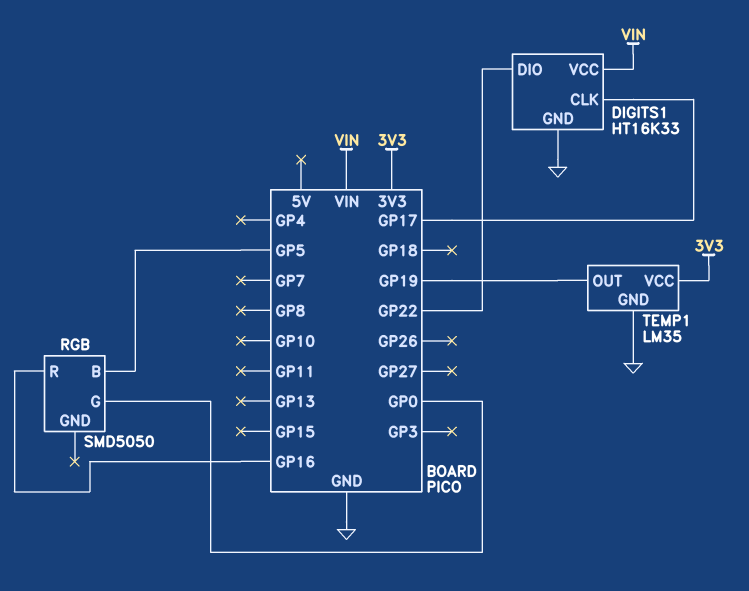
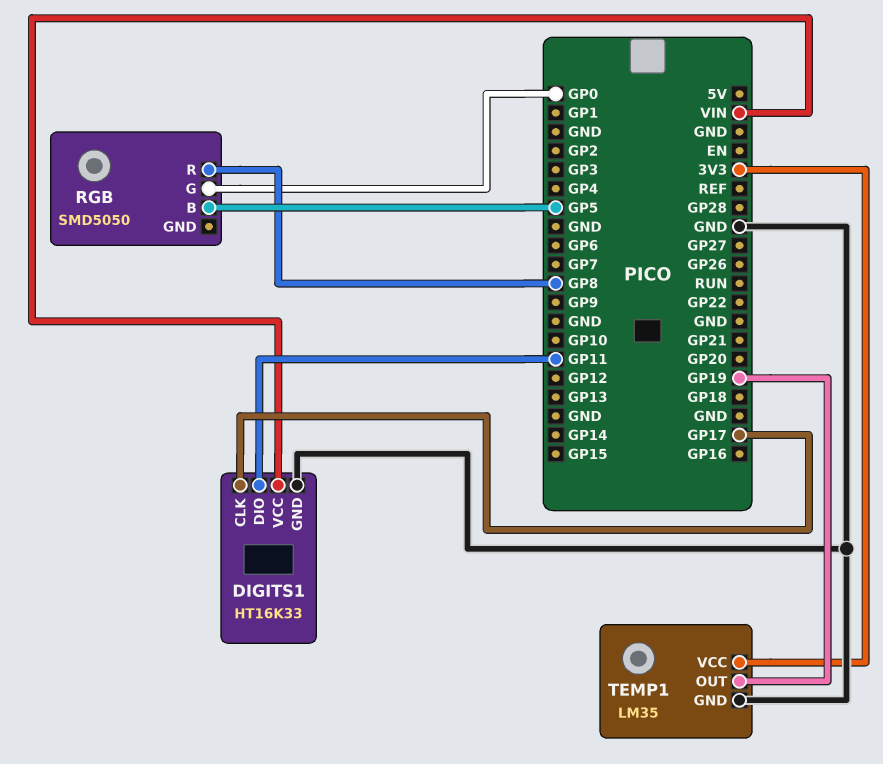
DIGITS1 pin DIO: GP22 -> GP11
RGB pin R: GP16 -> GP8

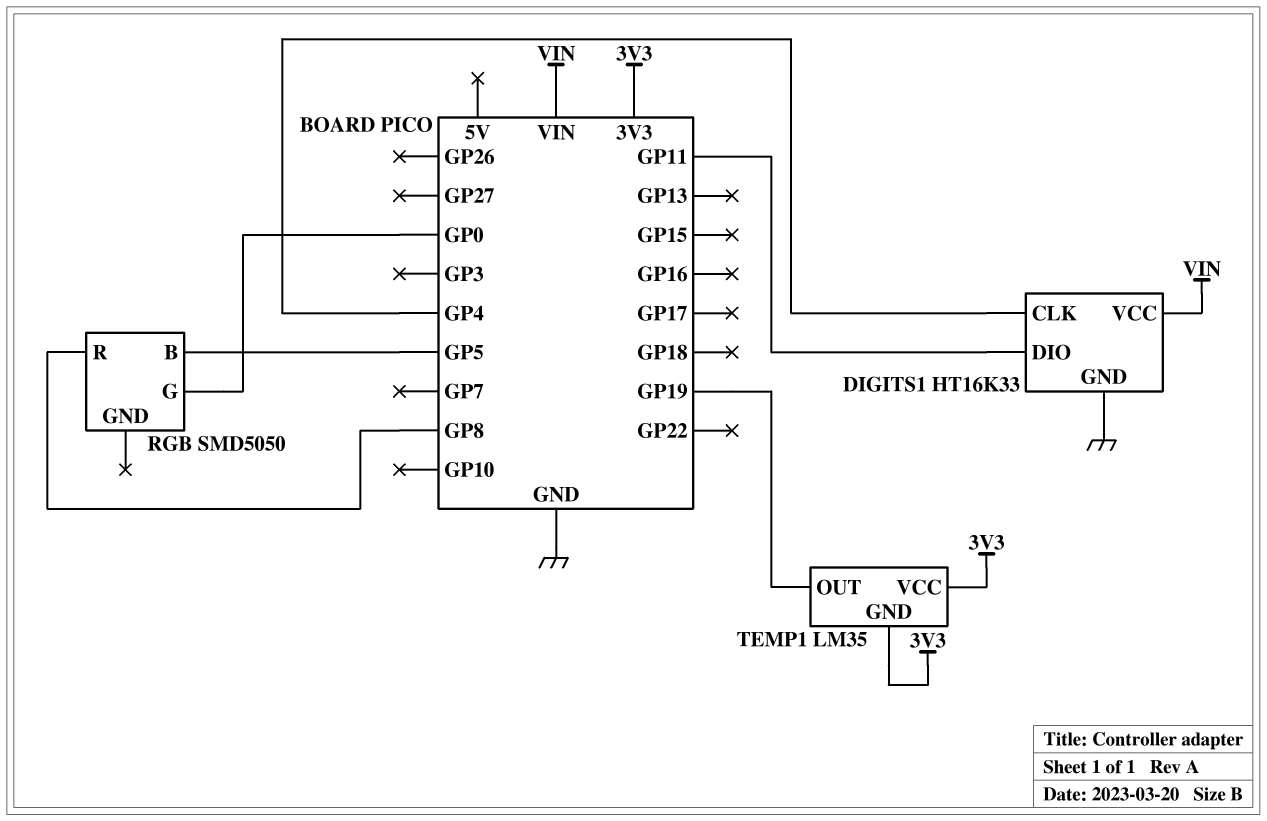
DIGITS1 pin CLK: GP17 -> GP4
TEMP1 pin GND: GND -> 3V3

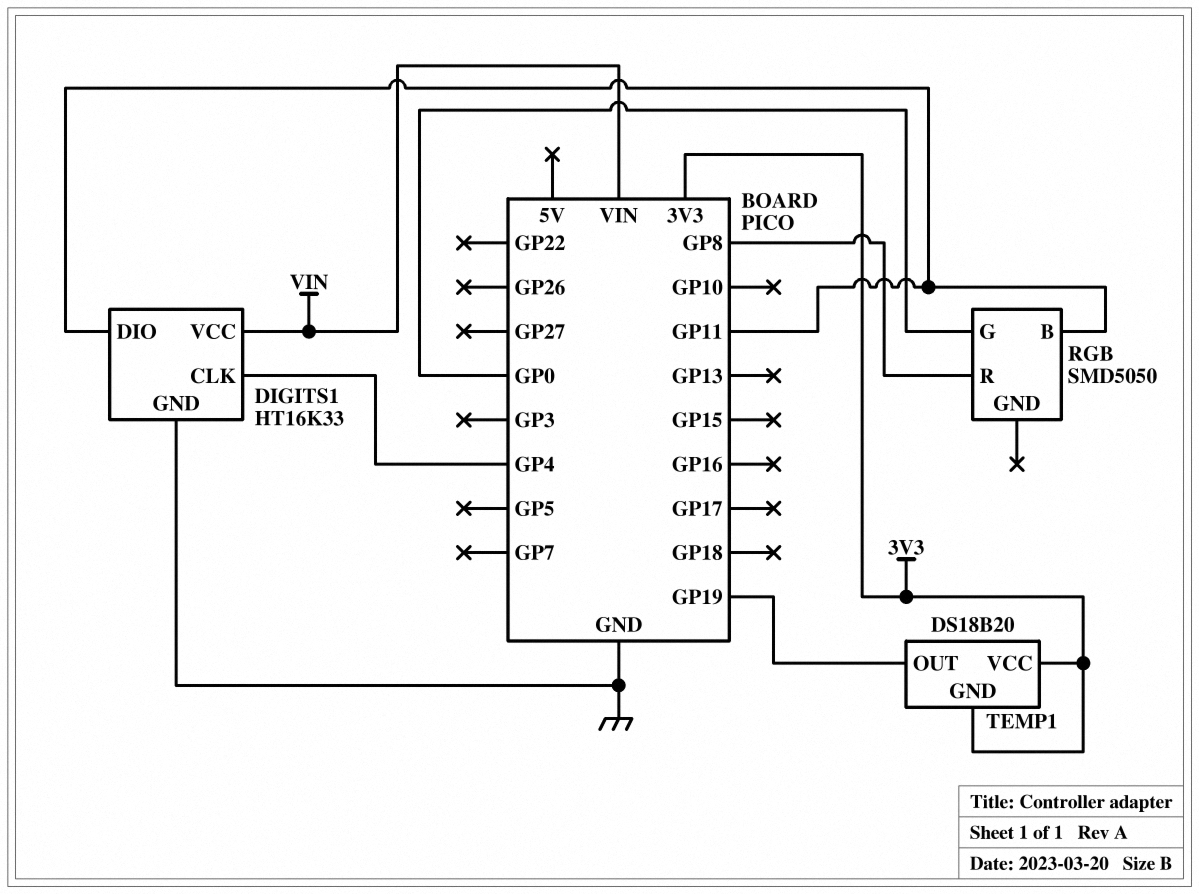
RGB pin B: GP5 -> GP11
TEMP1: LM35 -> DS18B20

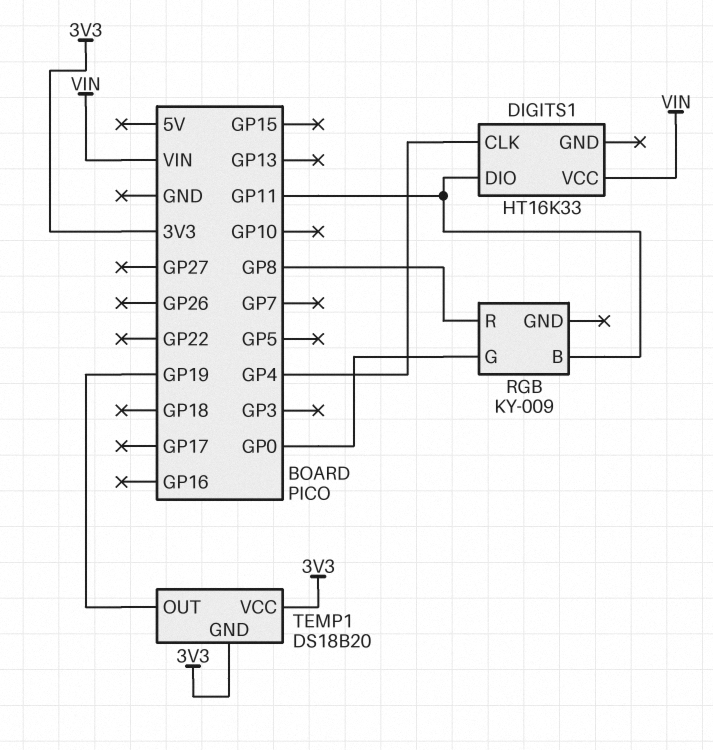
DIGITS1 pin GND: GND -> none
RGB: SMD5050 -> KY-009

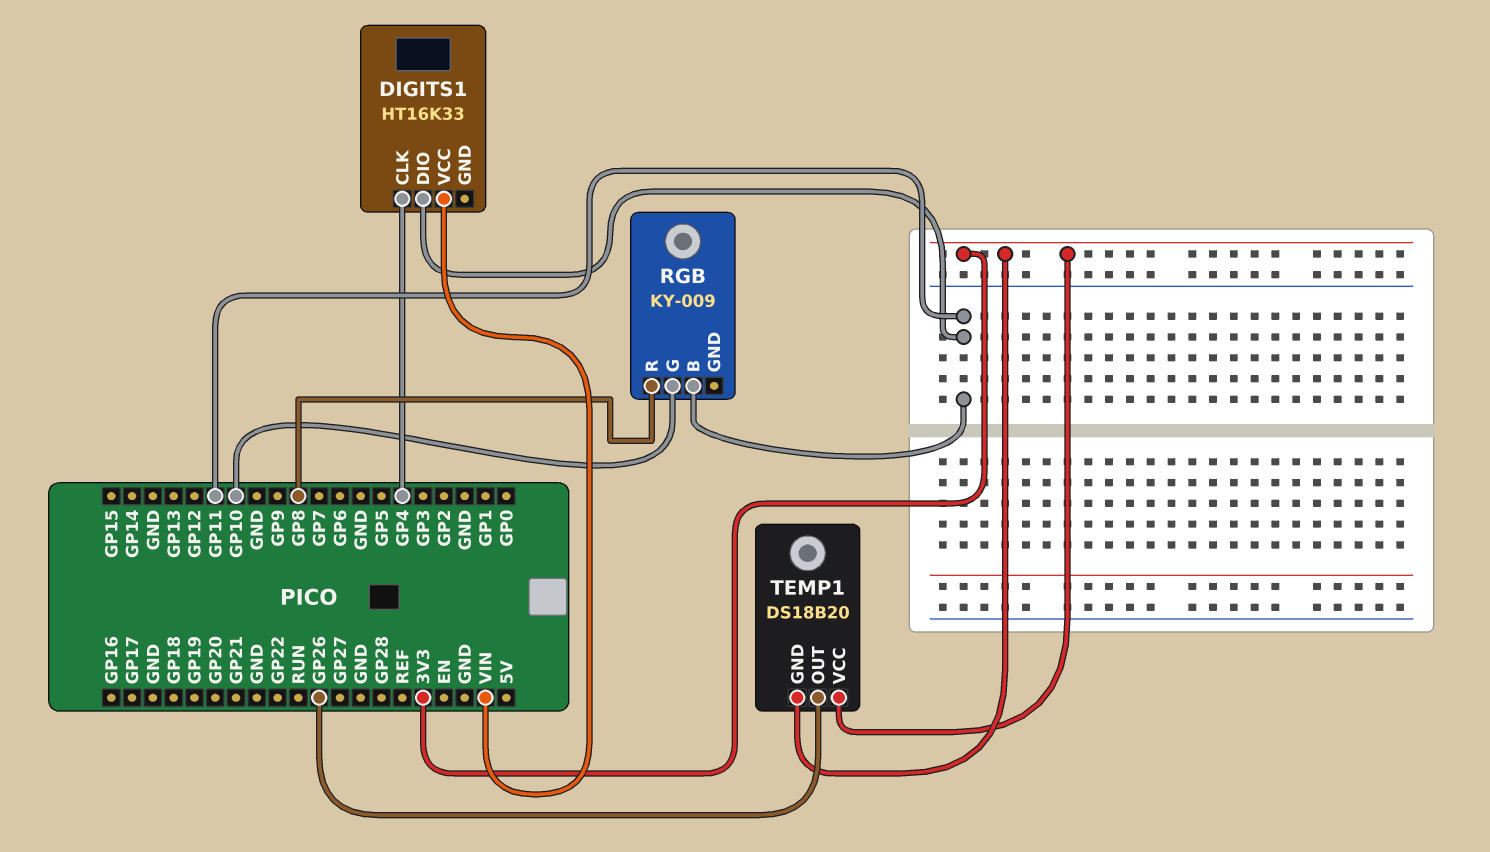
RGB pin G: GP0 -> GP10
TEMP1 pin OUT: GP19 -> GP26

